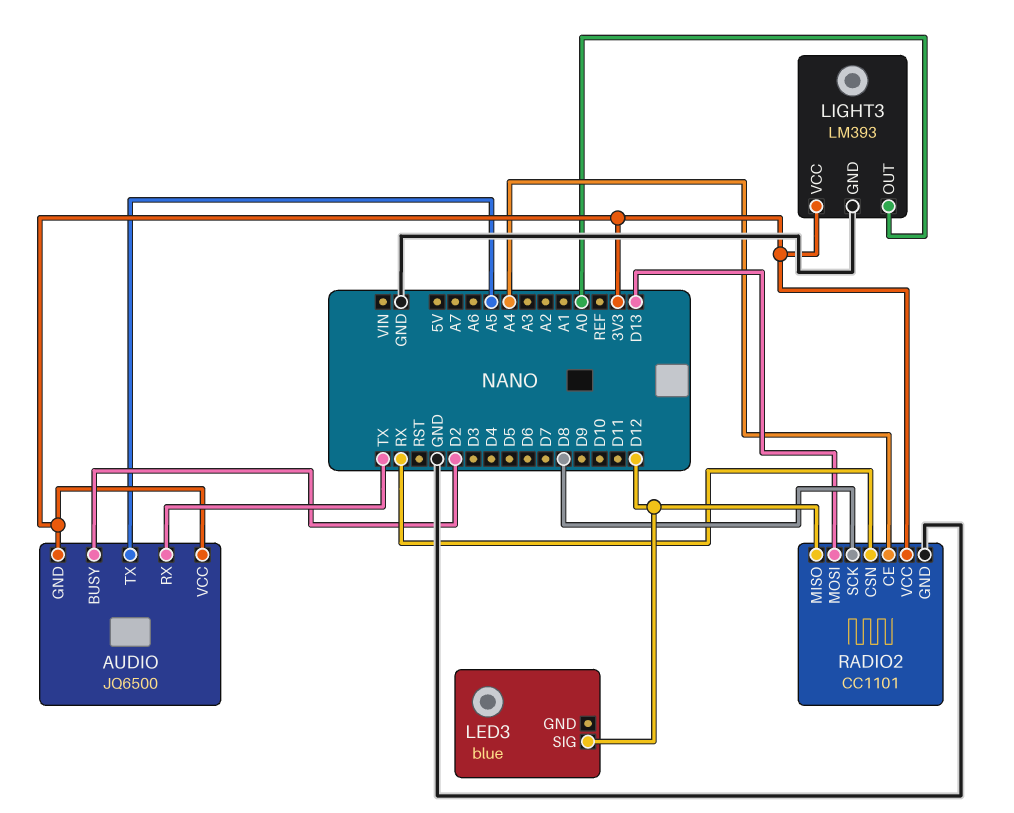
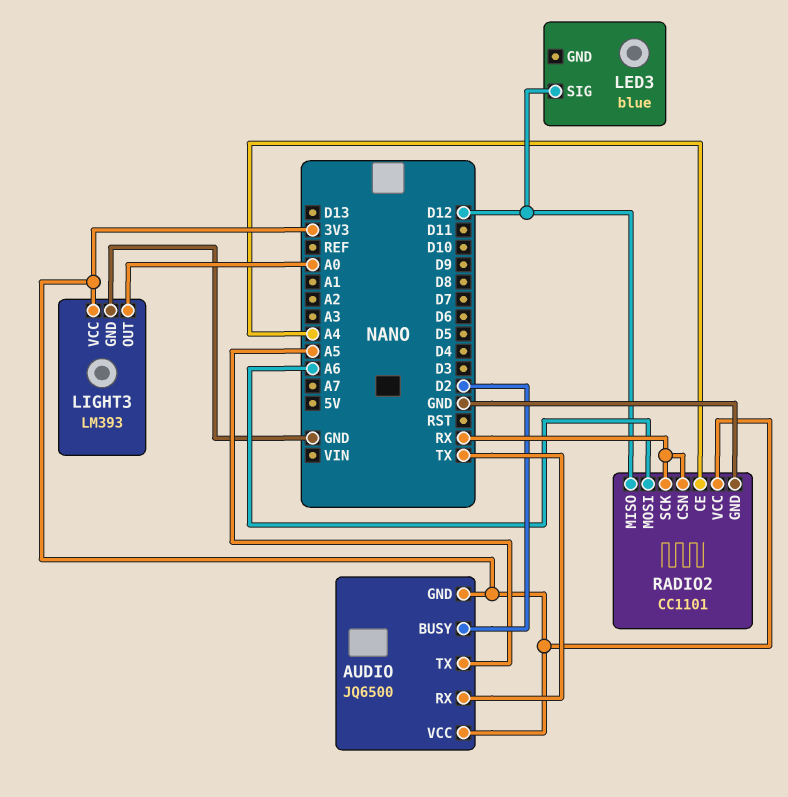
RADIO2 pin MOSI: D13 -> A6
RADIO2 pin SCK: D8 -> RX

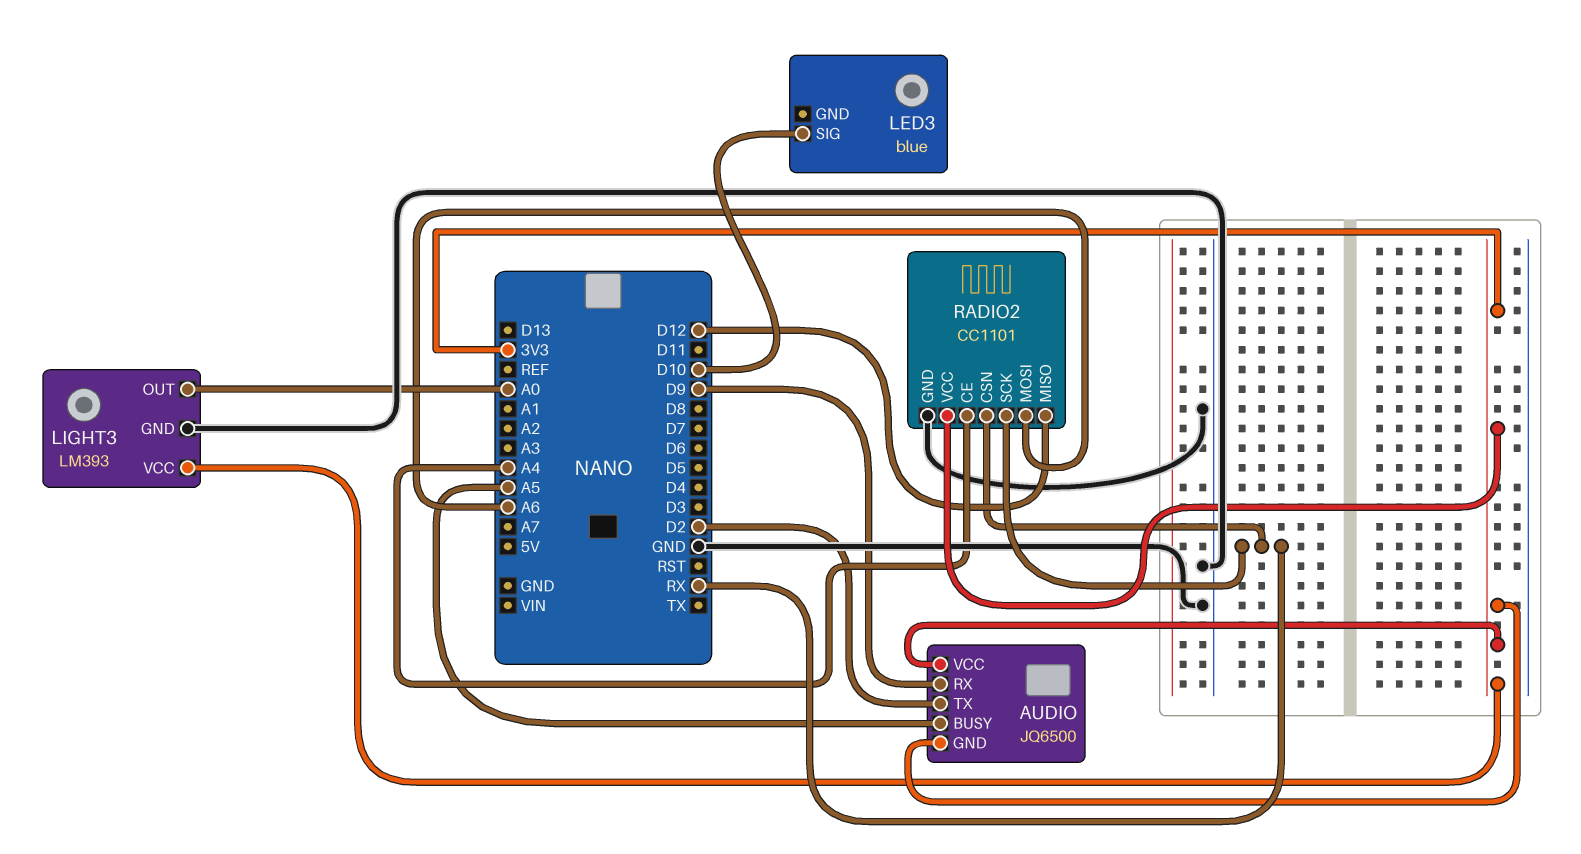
AUDIO pin BUSY: D2 -> A5
AUDIO pin RX: TX -> D9
AUDIO pin TX: A5 -> D2
LED3 pin SIG: D12 -> D10

